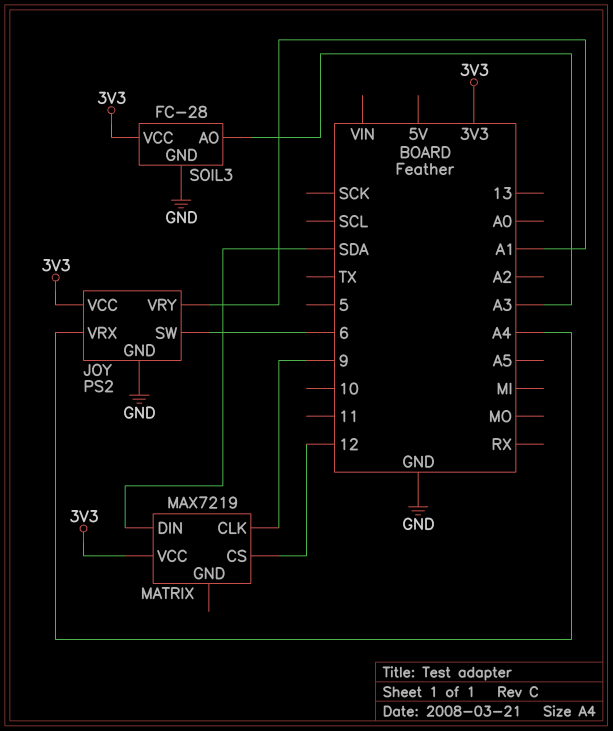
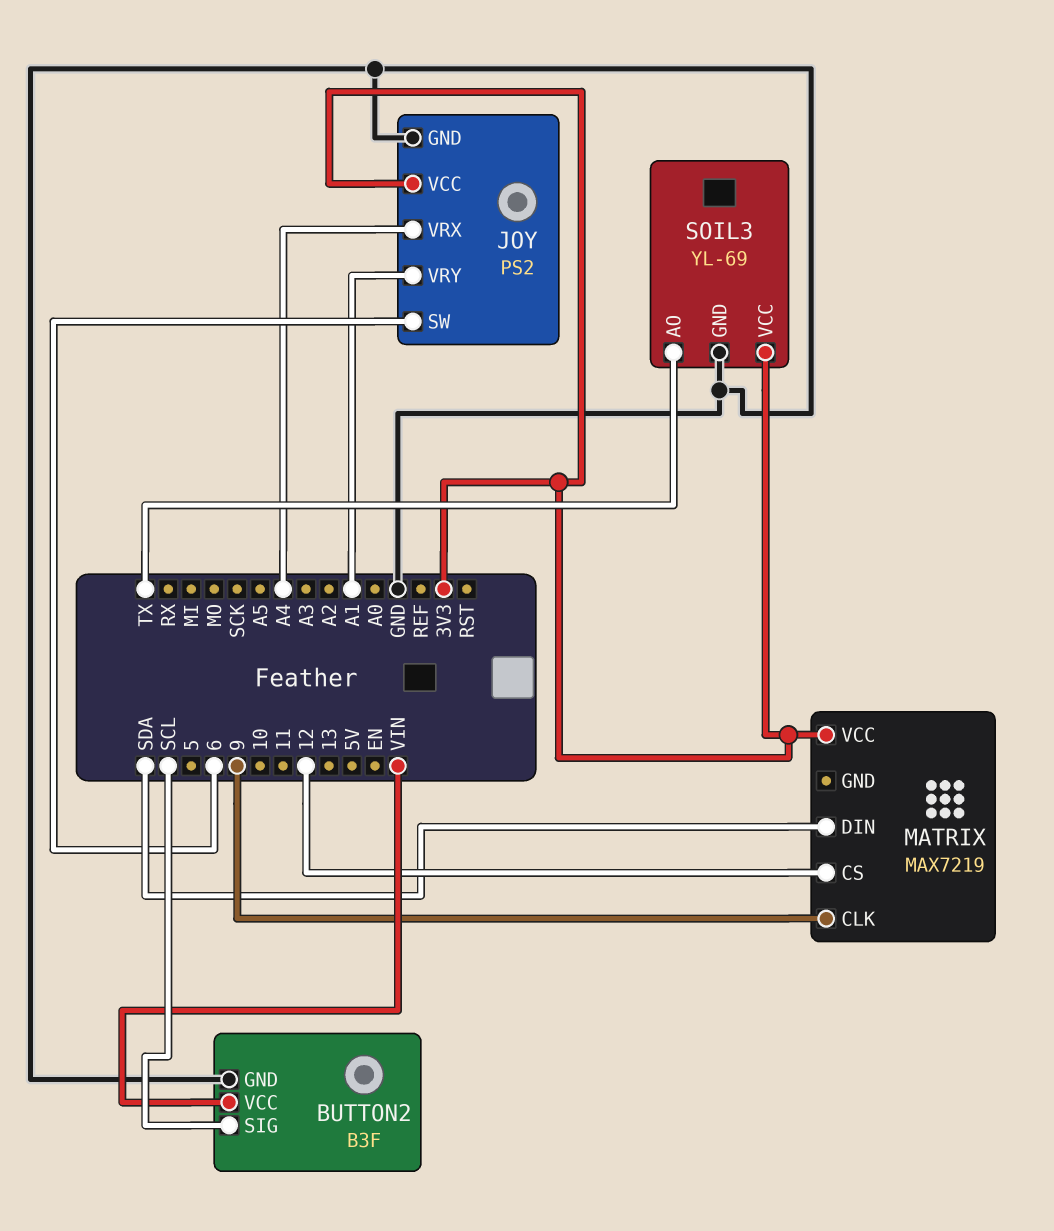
BUTTON2: none -> B3F
BUTTON2 pin GND: none -> GND
BUTTON2 pin SIG: none -> SCL
BUTTON2 pin VCC: none -> VIN
SOIL3: FC-28 -> YL-69
SOIL3 pin AO: A3 -> TX

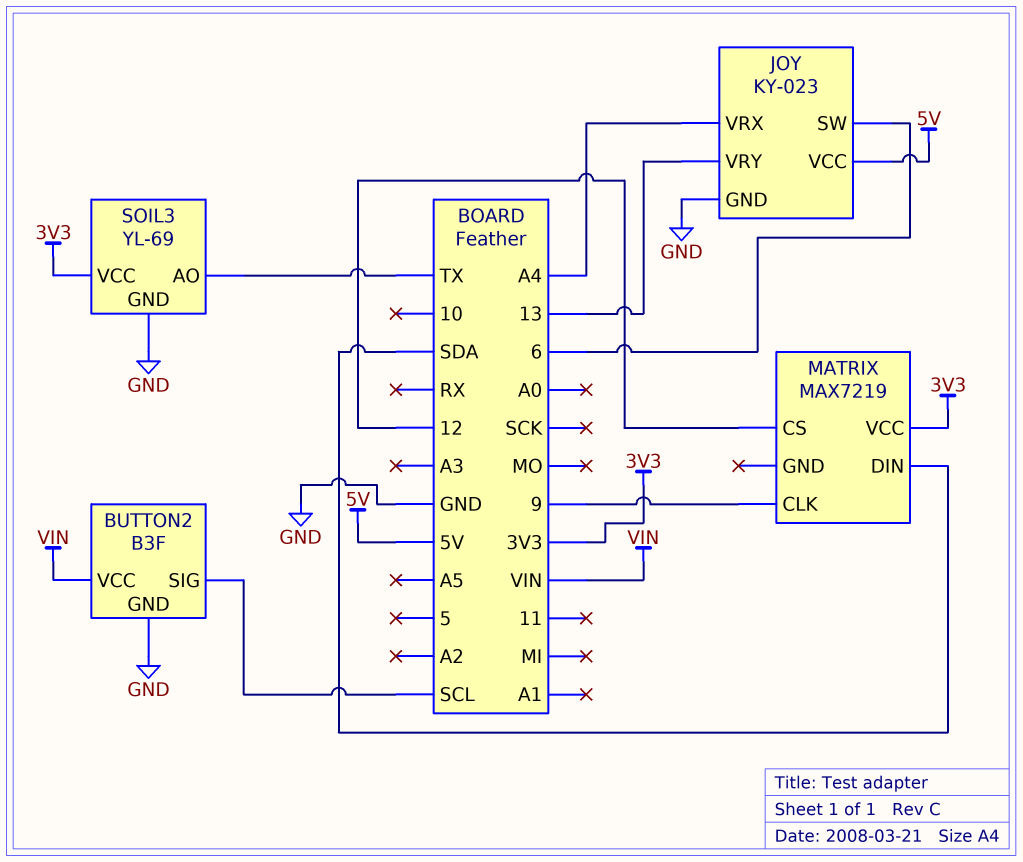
JOY: PS2 -> KY-023
JOY pin VCC: 3V3 -> 5V
JOY pin VRY: A1 -> 13

